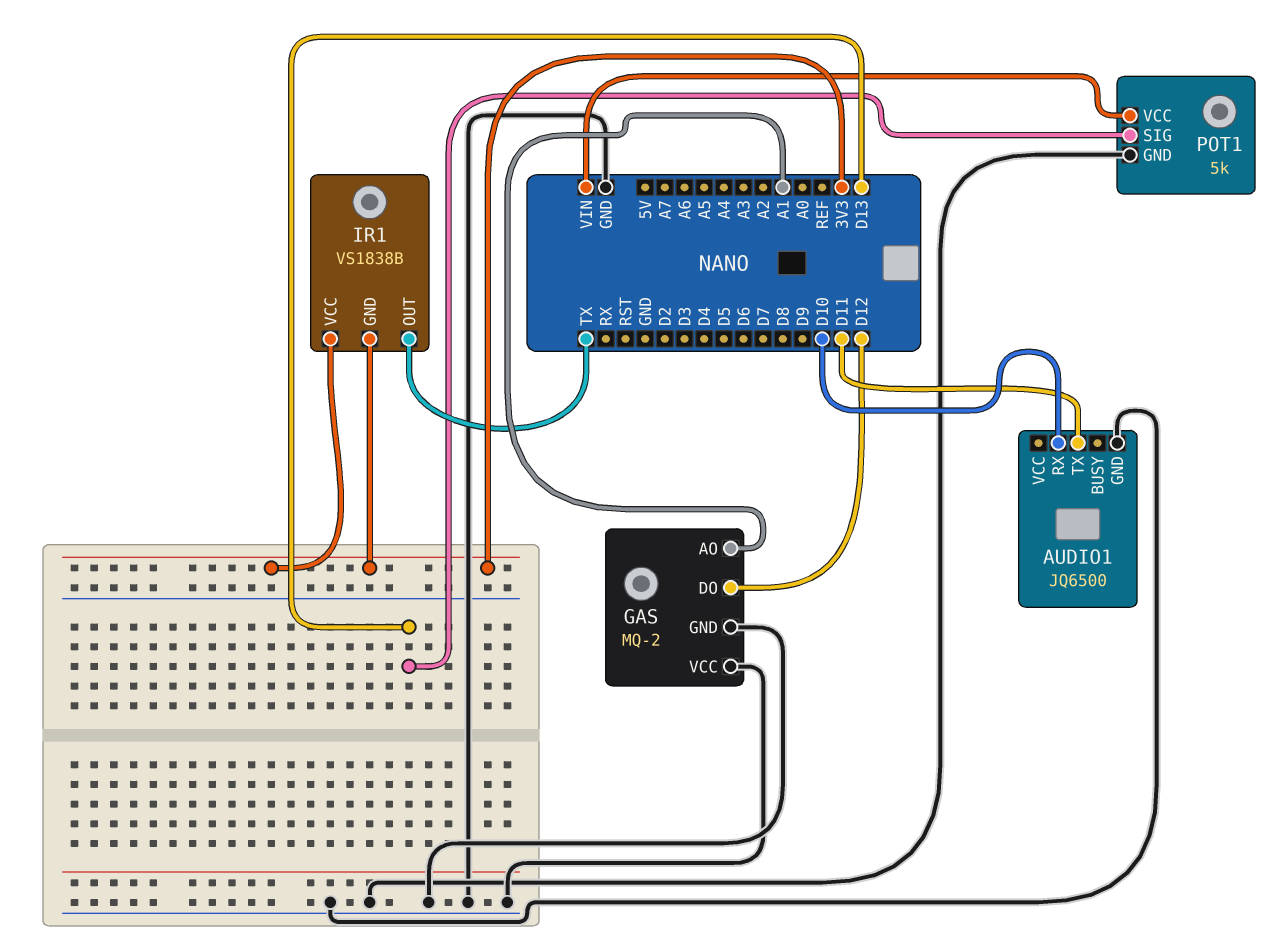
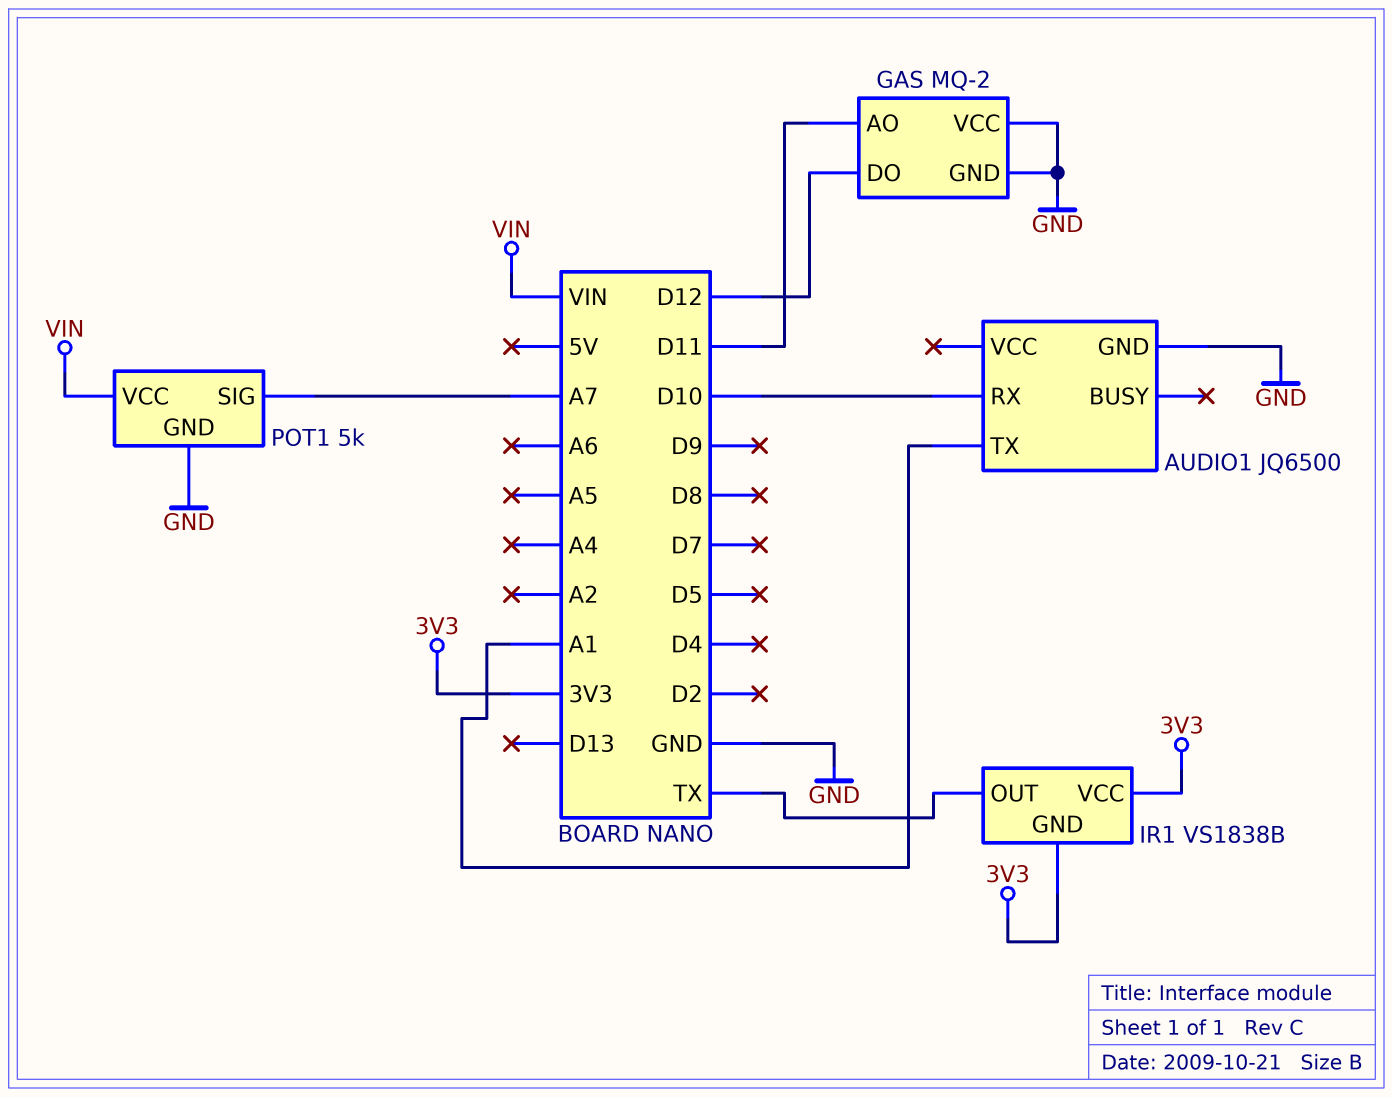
AUDIO1 pin TX: D11 -> A1
GAS pin AO: A1 -> D11
POT1 pin SIG: D13 -> A7

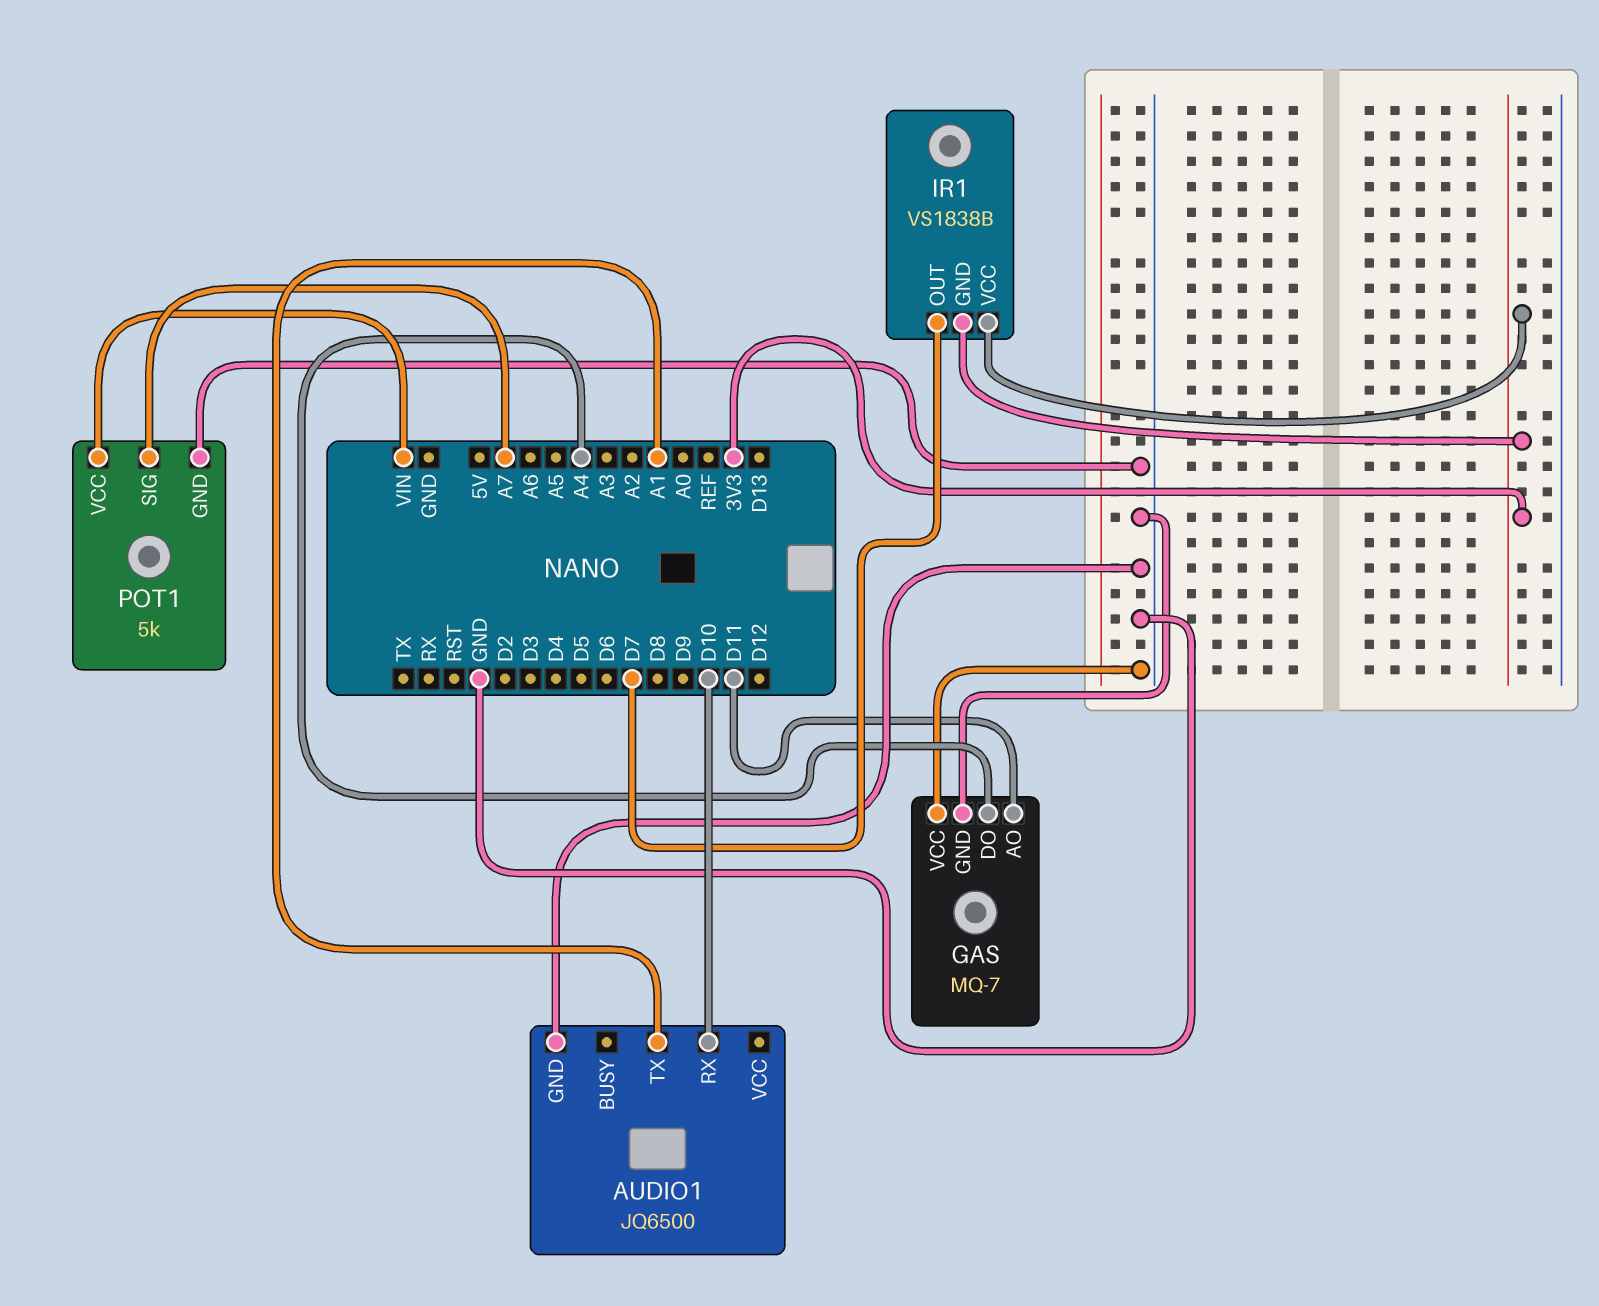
GAS: MQ-2 -> MQ-7
GAS pin DO: D12 -> A4
IR1 pin OUT: TX -> D7

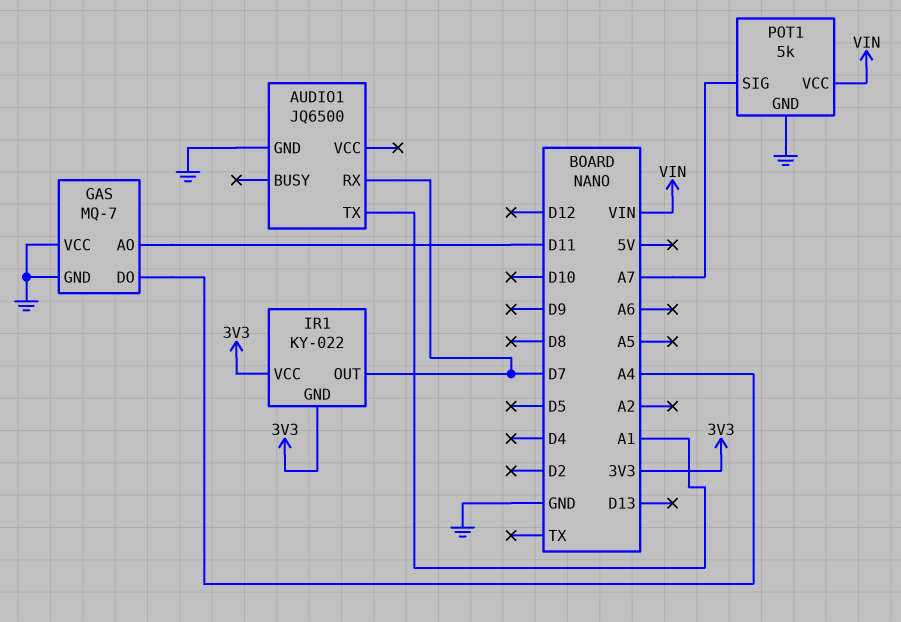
AUDIO1 pin RX: D10 -> D7
IR1: VS1838B -> KY-022

